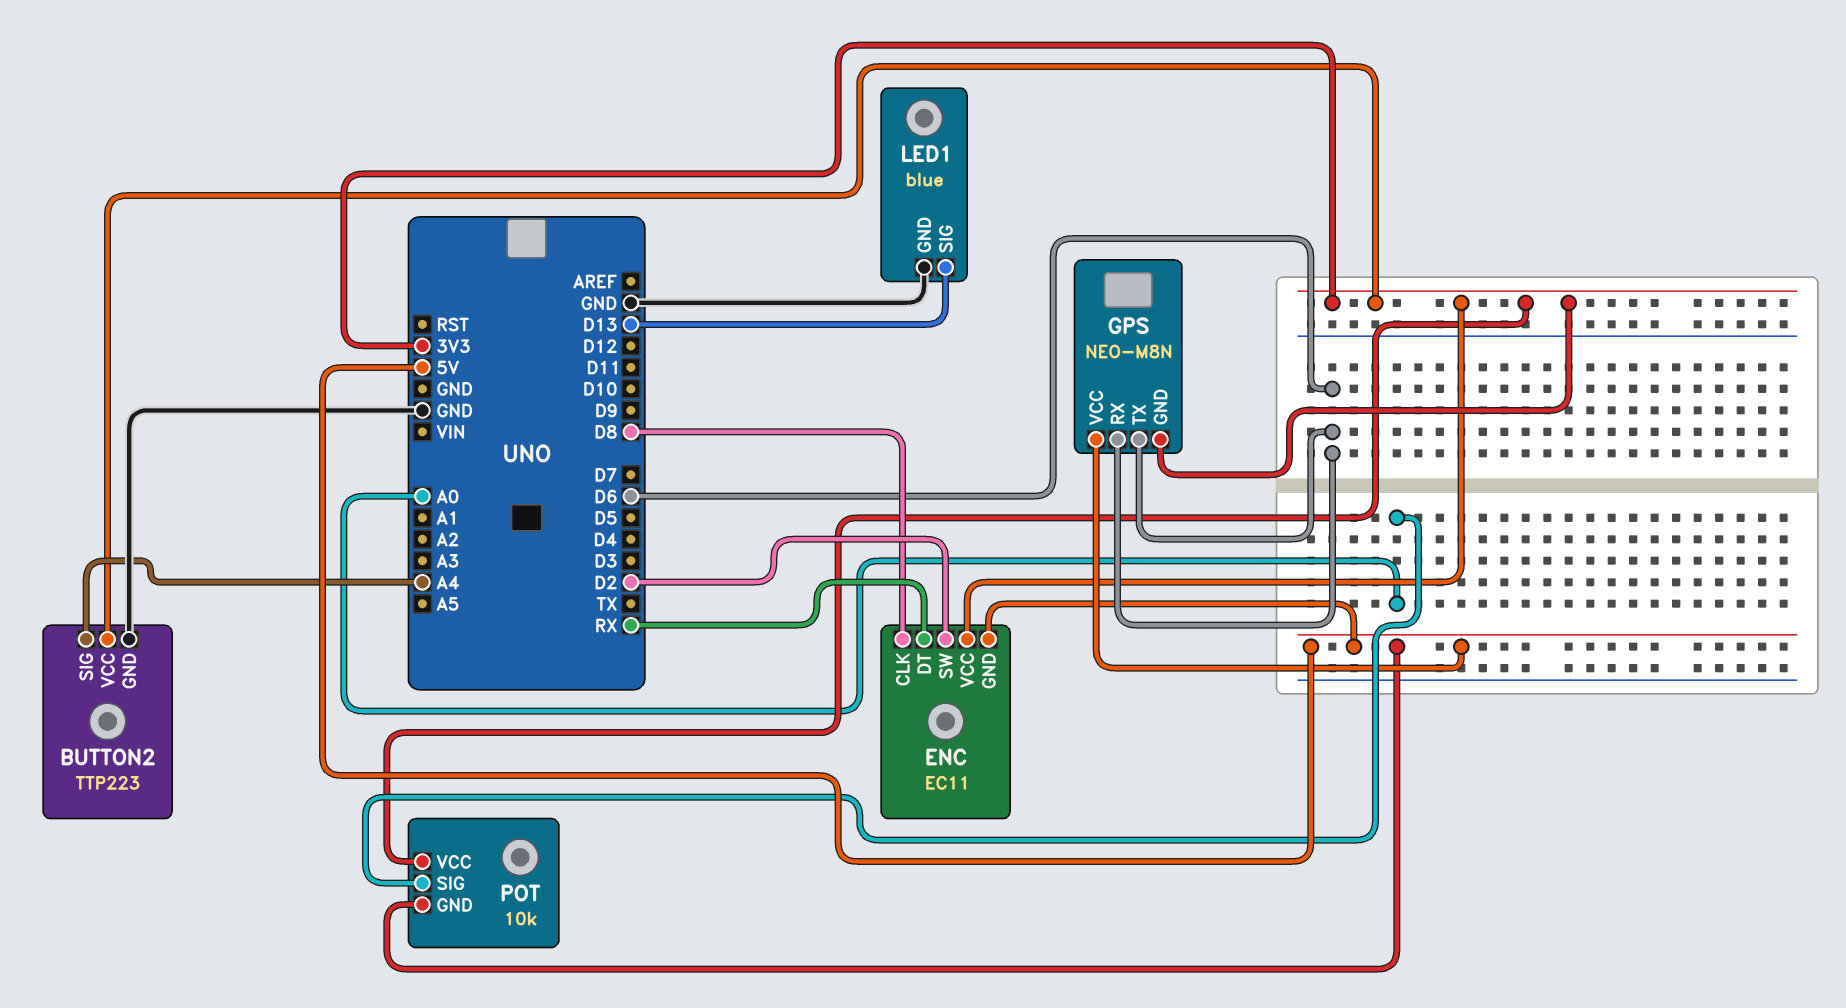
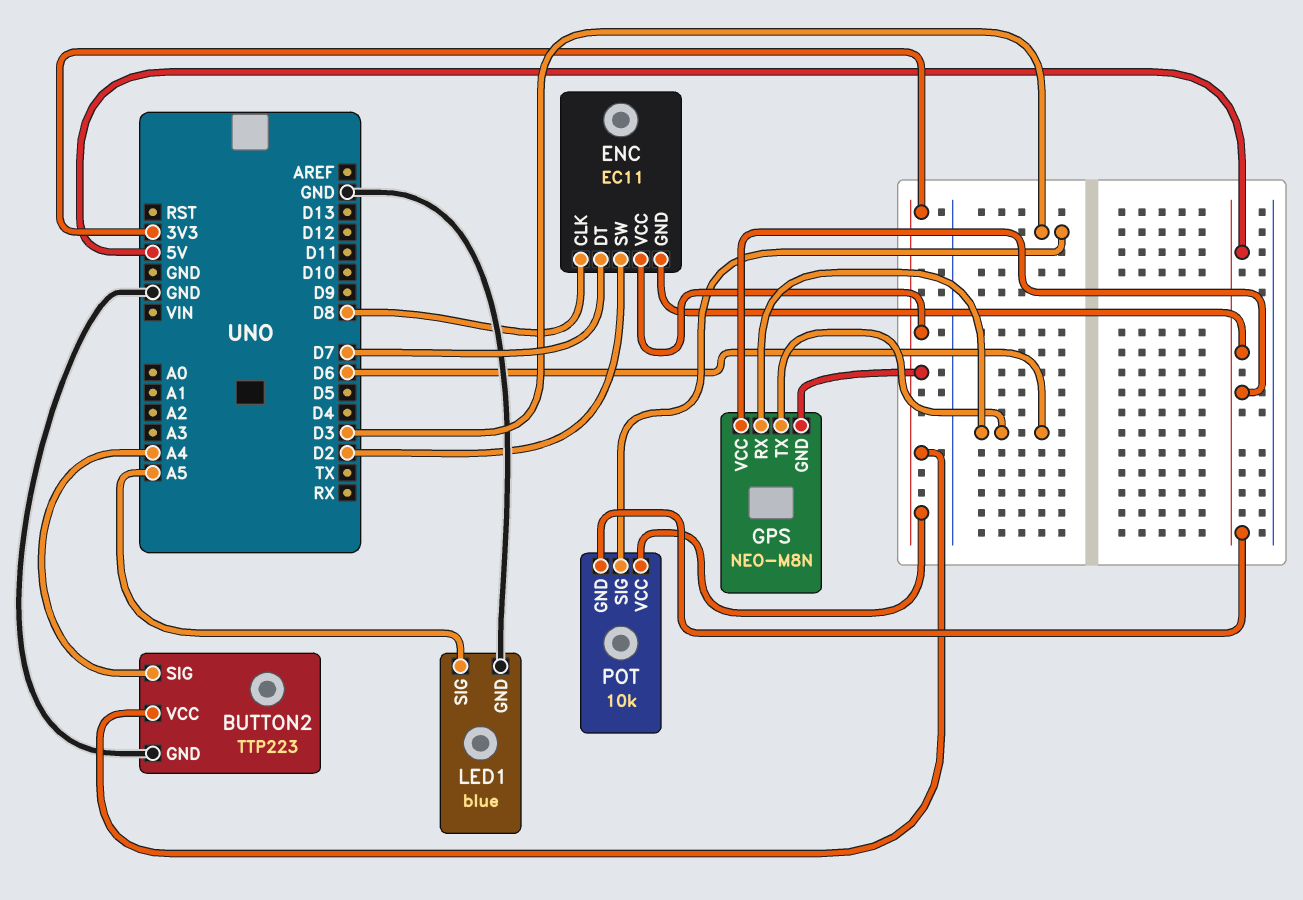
ENC pin DT: RX -> D7
LED1 pin SIG: D13 -> A5
POT pin SIG: A0 -> D3

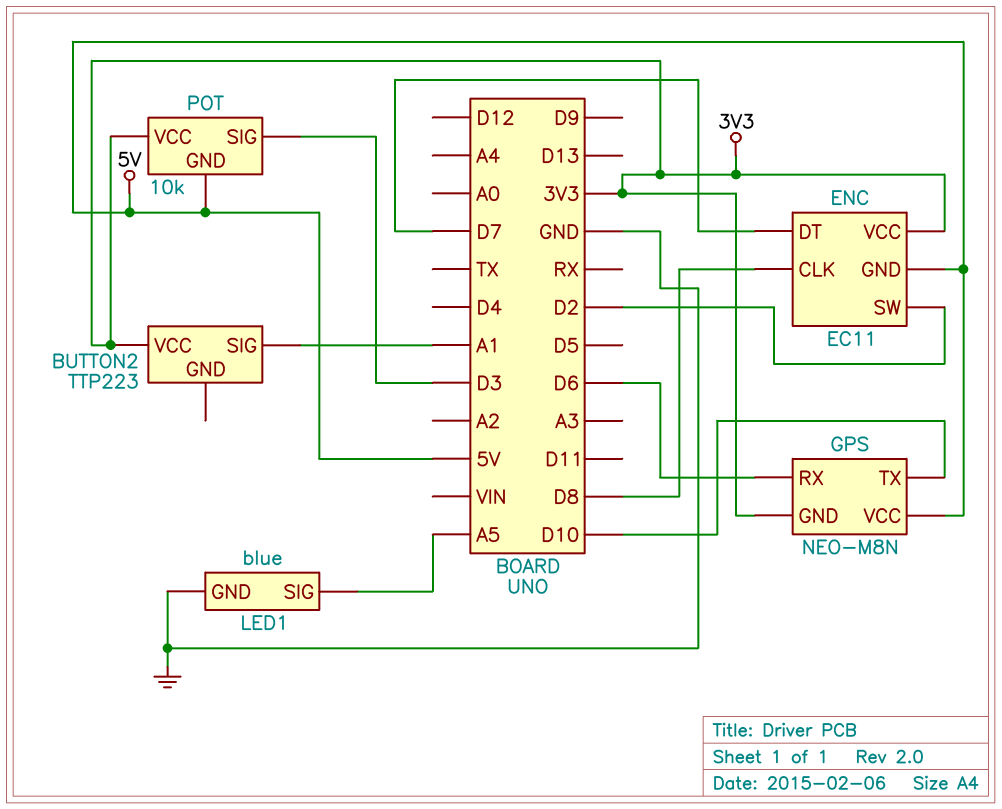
BUTTON2 pin GND: GND -> none
BUTTON2 pin SIG: A4 -> A1
GPS pin TX: D6 -> D10

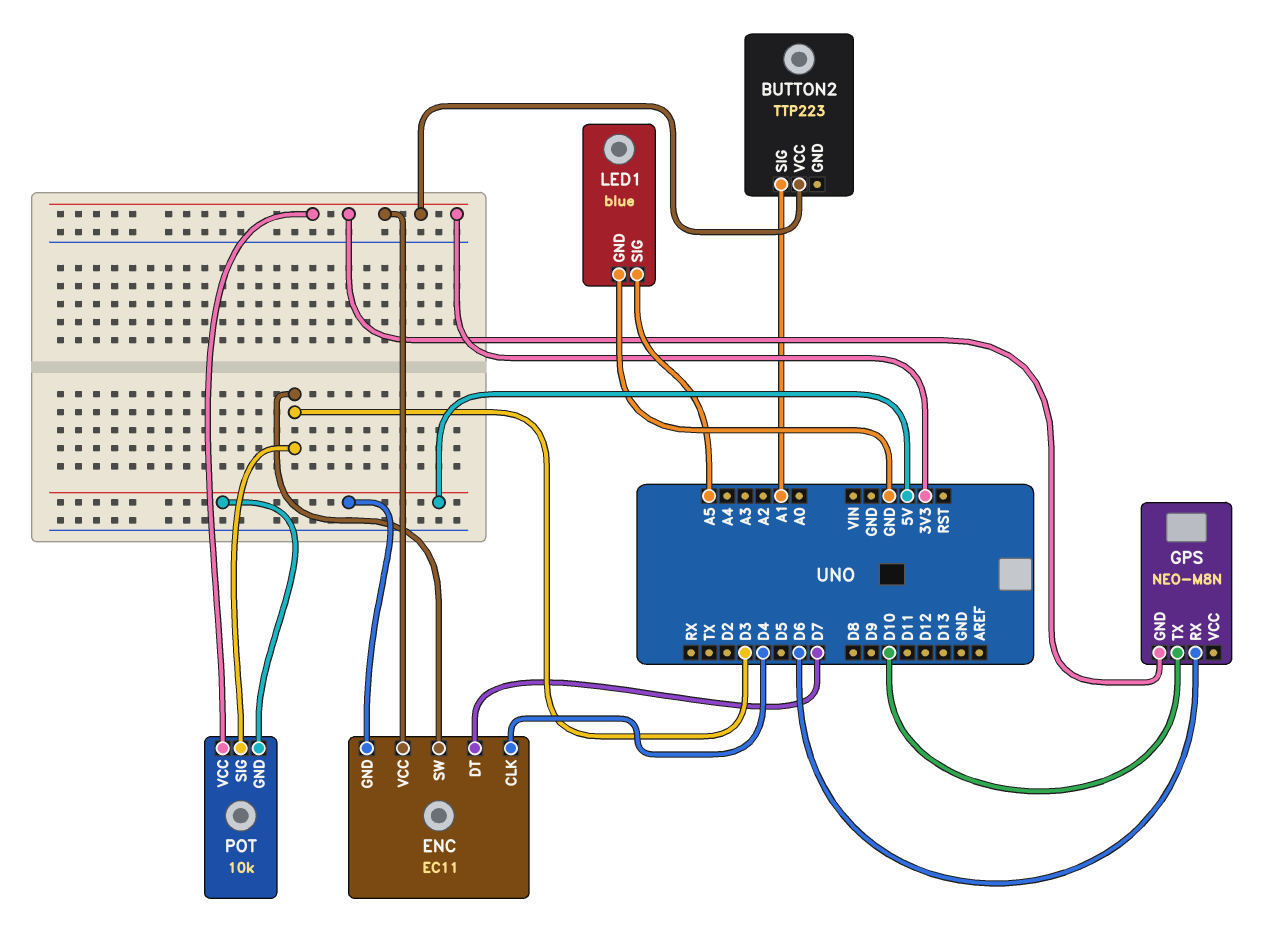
ENC pin CLK: D8 -> D4
ENC pin SW: D2 -> D3
GPS pin VCC: 5V -> none

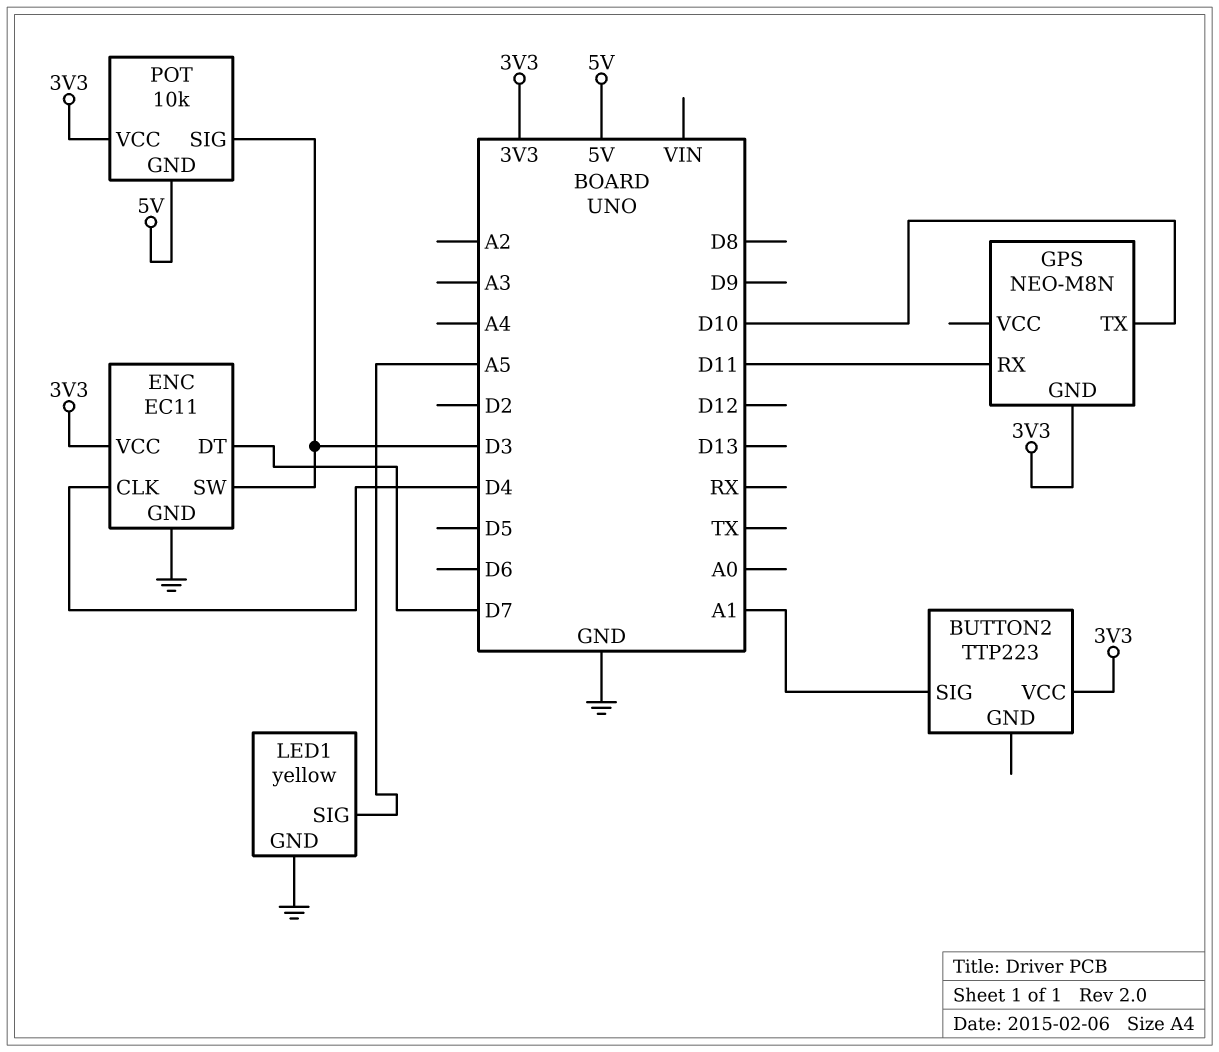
ENC pin GND: 5V -> GND
GPS pin RX: D6 -> D11
LED1: blue -> yellow

